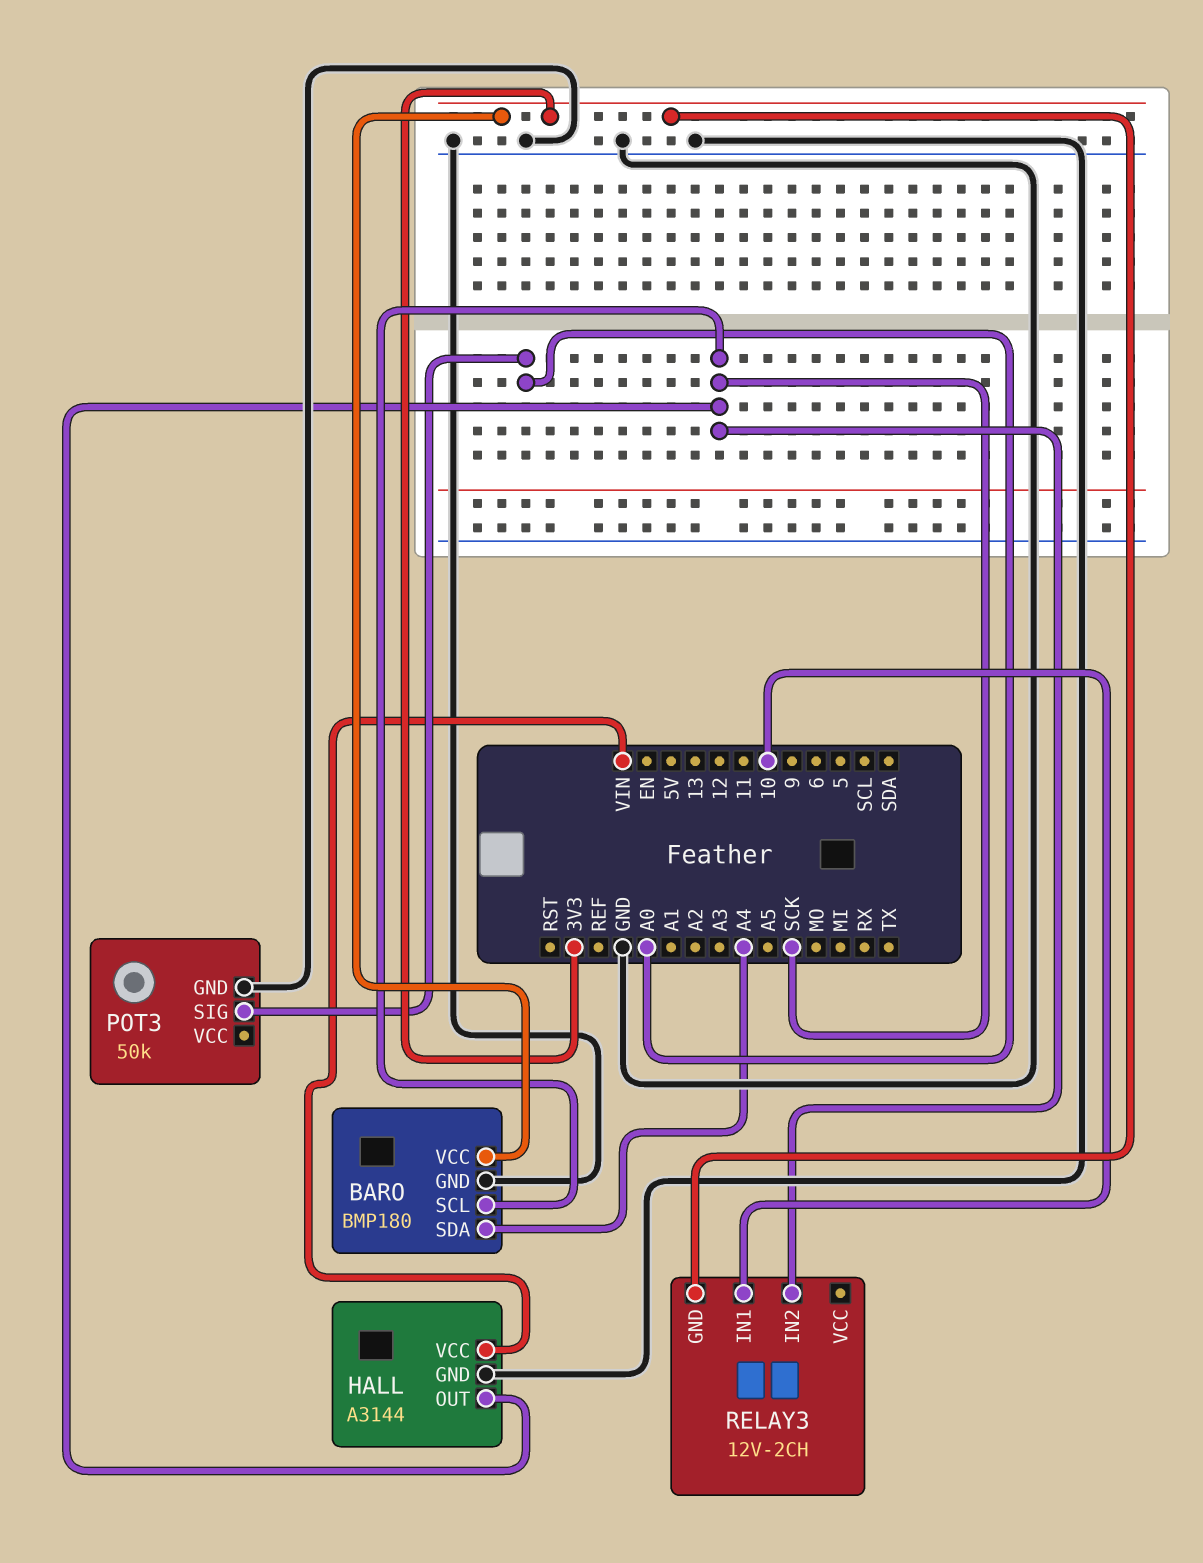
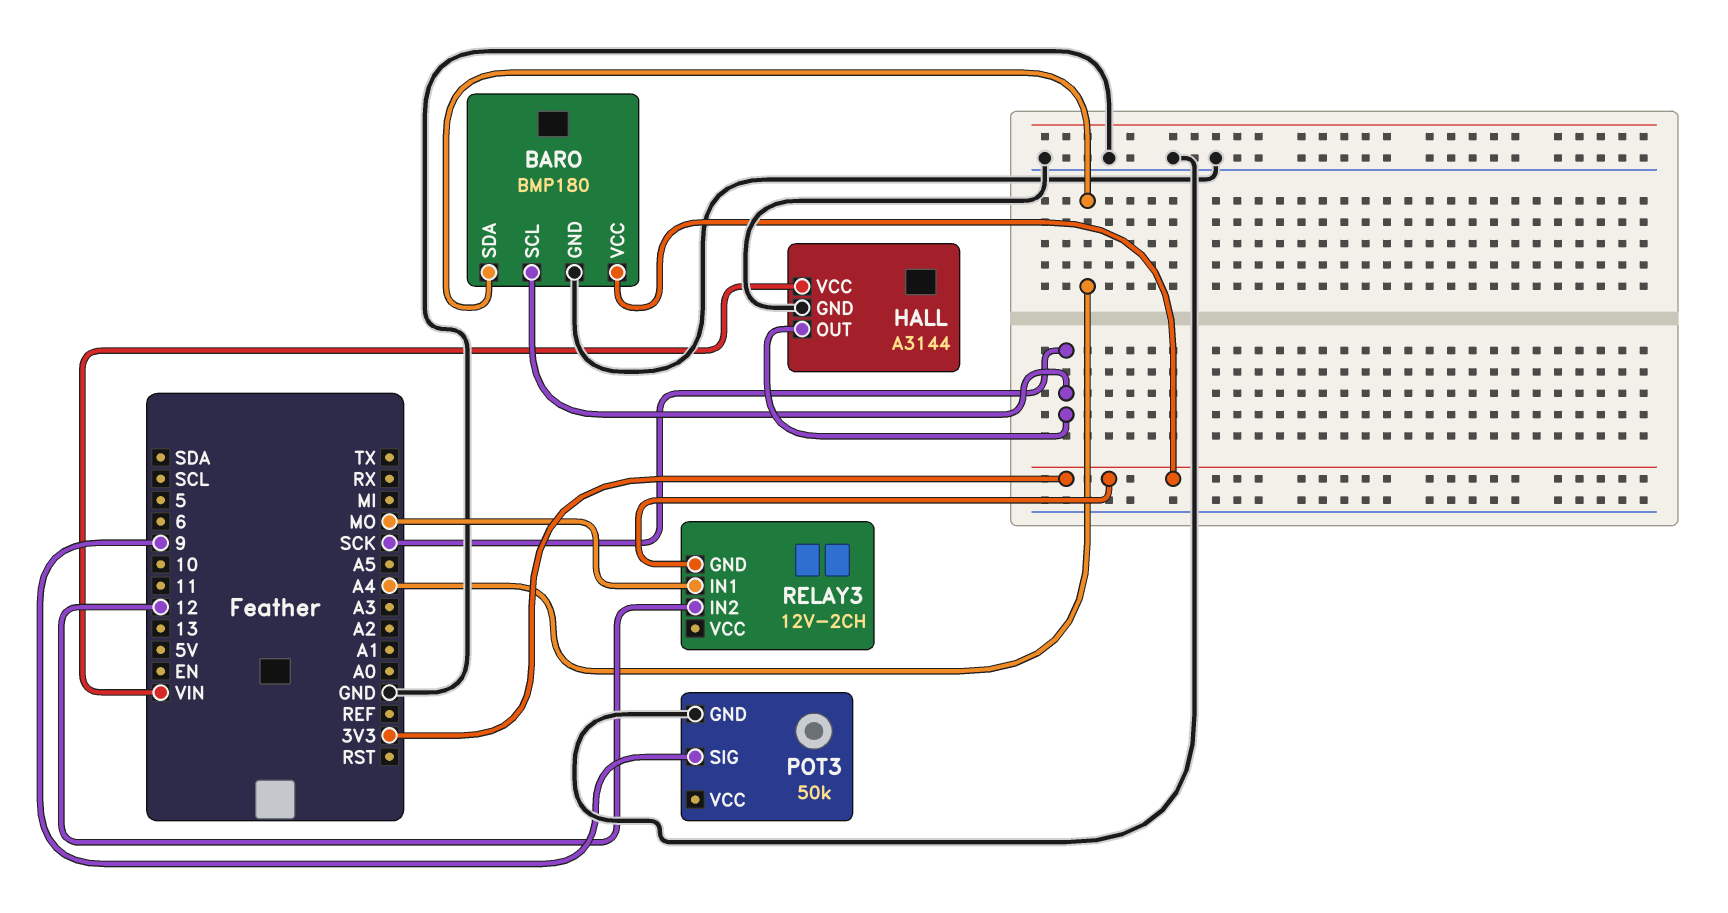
POT3 pin SIG: A0 -> 9
RELAY3 pin IN1: 10 -> MO
RELAY3 pin IN2: SCK -> 12

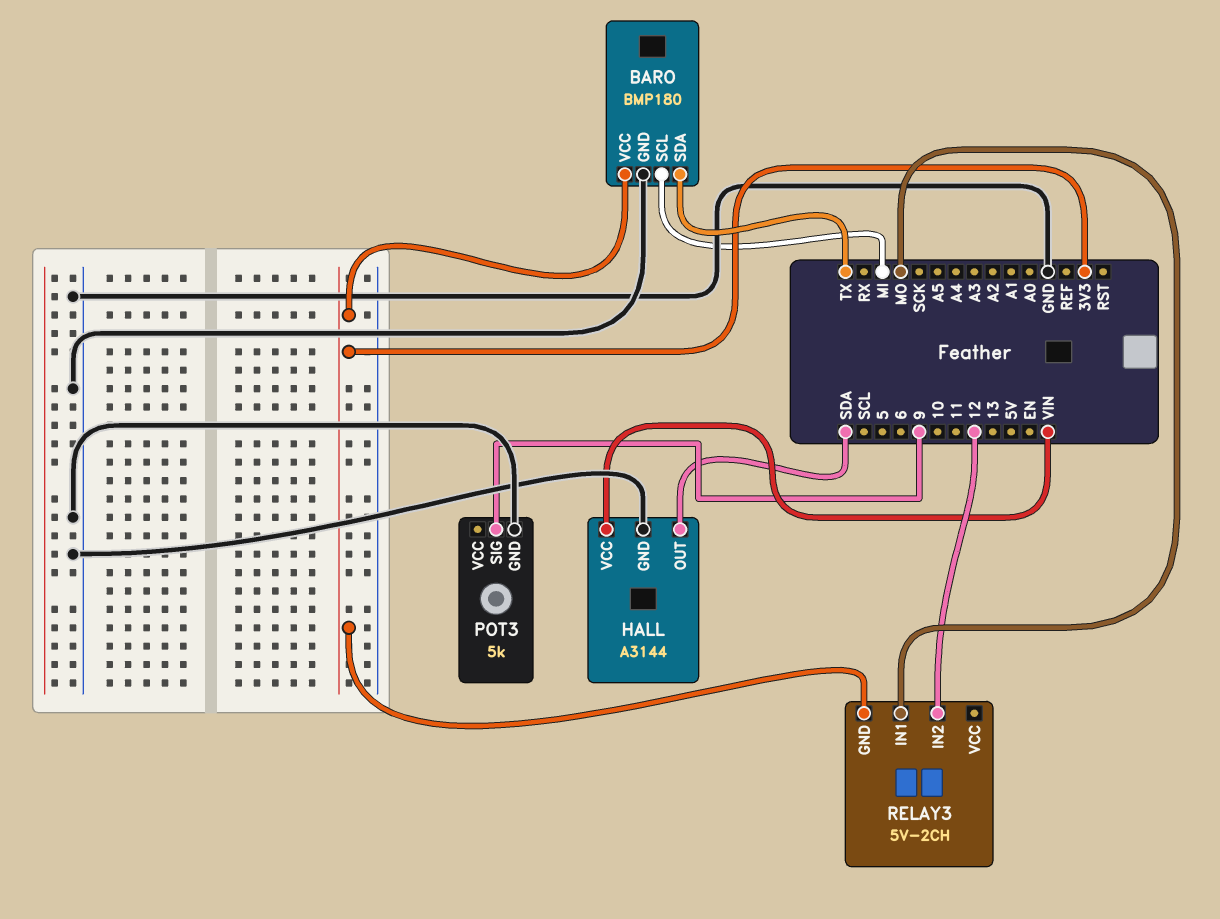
BARO pin SCL: SCK -> MI
BARO pin SDA: A4 -> TX
HALL pin OUT: SCK -> SDA
POT3: 50k -> 5k
RELAY3: 12V-2CH -> 5V-2CH

